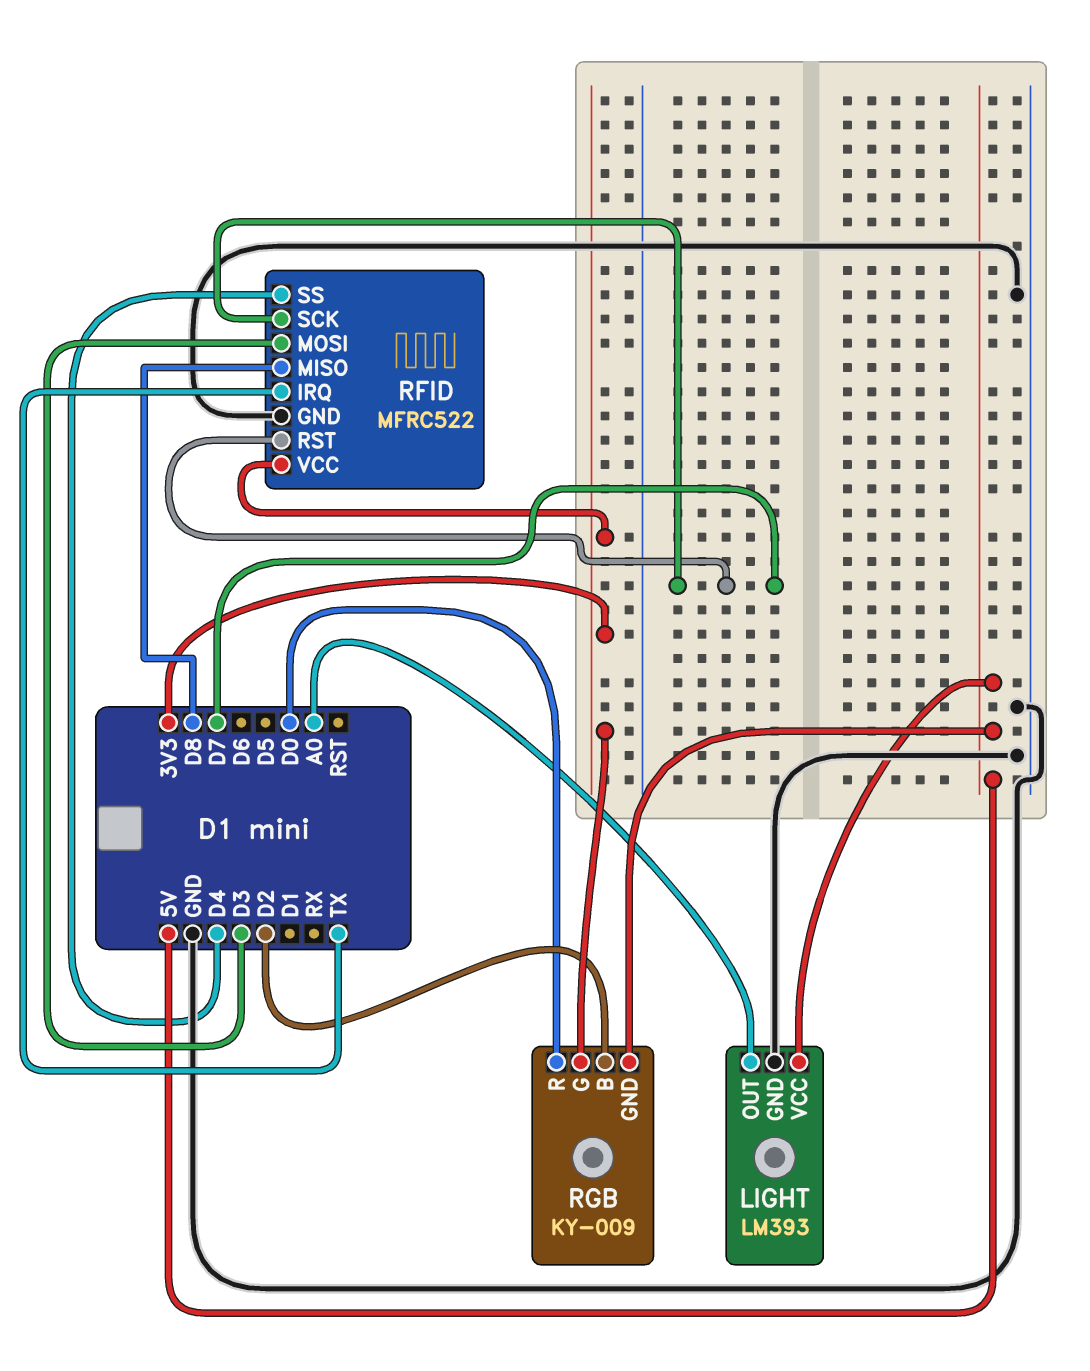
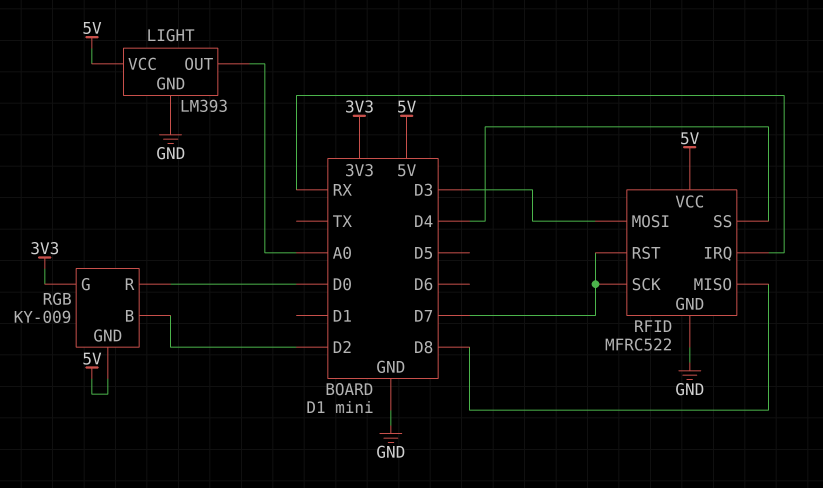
RFID pin IRQ: TX -> RX
RFID pin VCC: 3V3 -> 5V

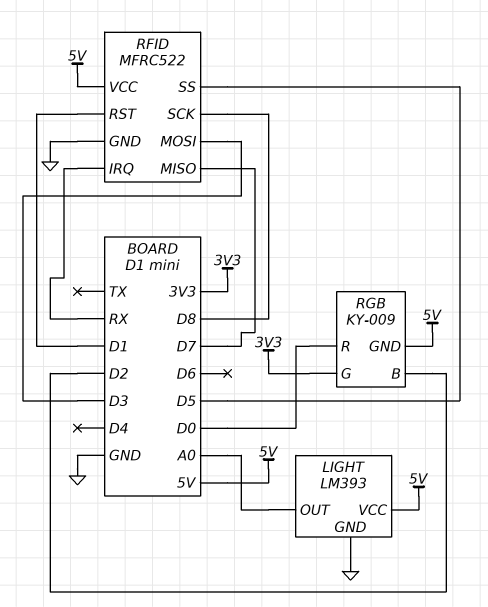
RFID pin MISO: D8 -> D7
RFID pin RST: D7 -> D1
RFID pin SCK: D7 -> D8
RFID pin SS: D4 -> D5

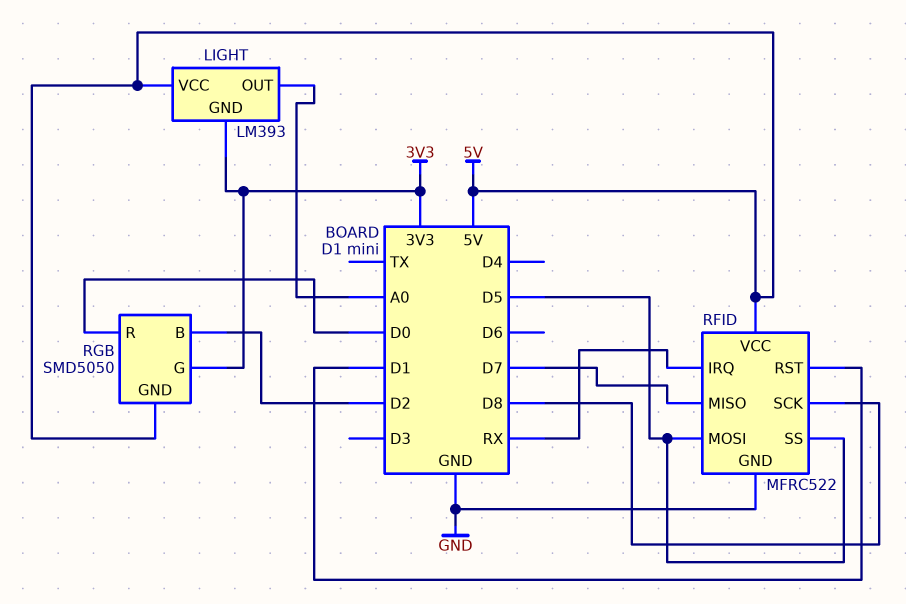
LIGHT pin GND: GND -> 3V3
RFID pin MOSI: D3 -> D5
RGB: KY-009 -> SMD5050

